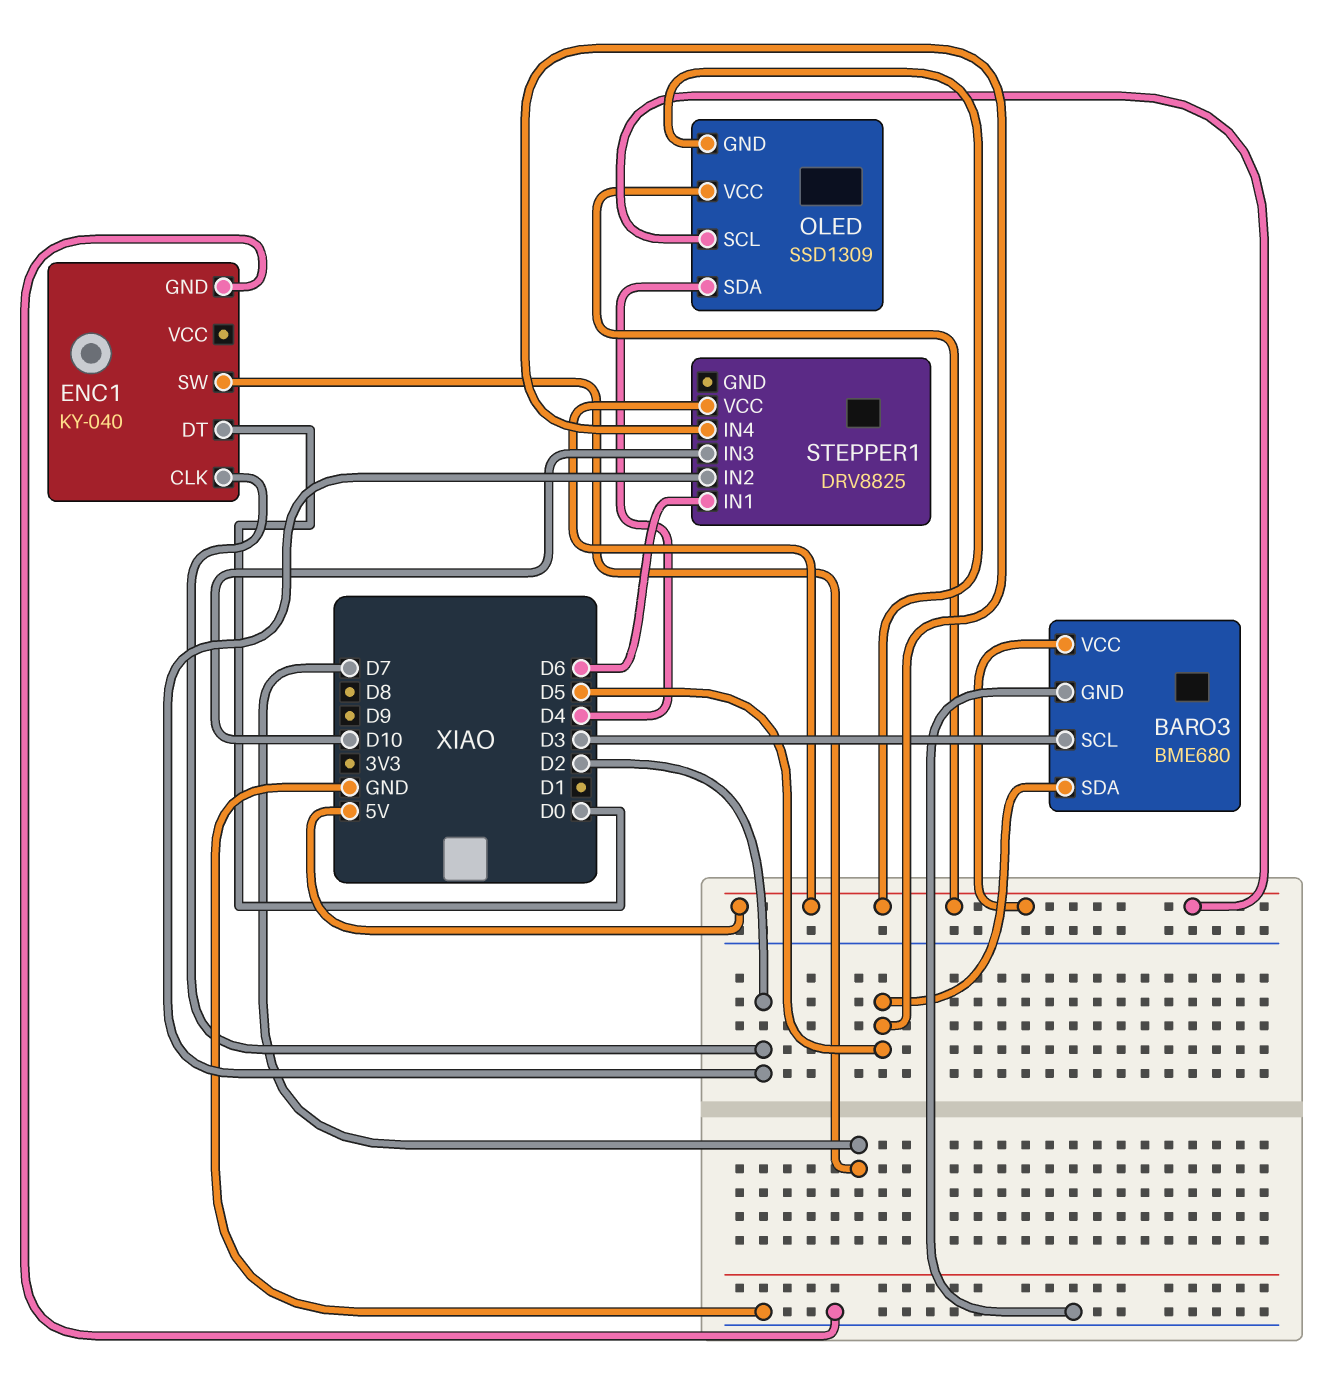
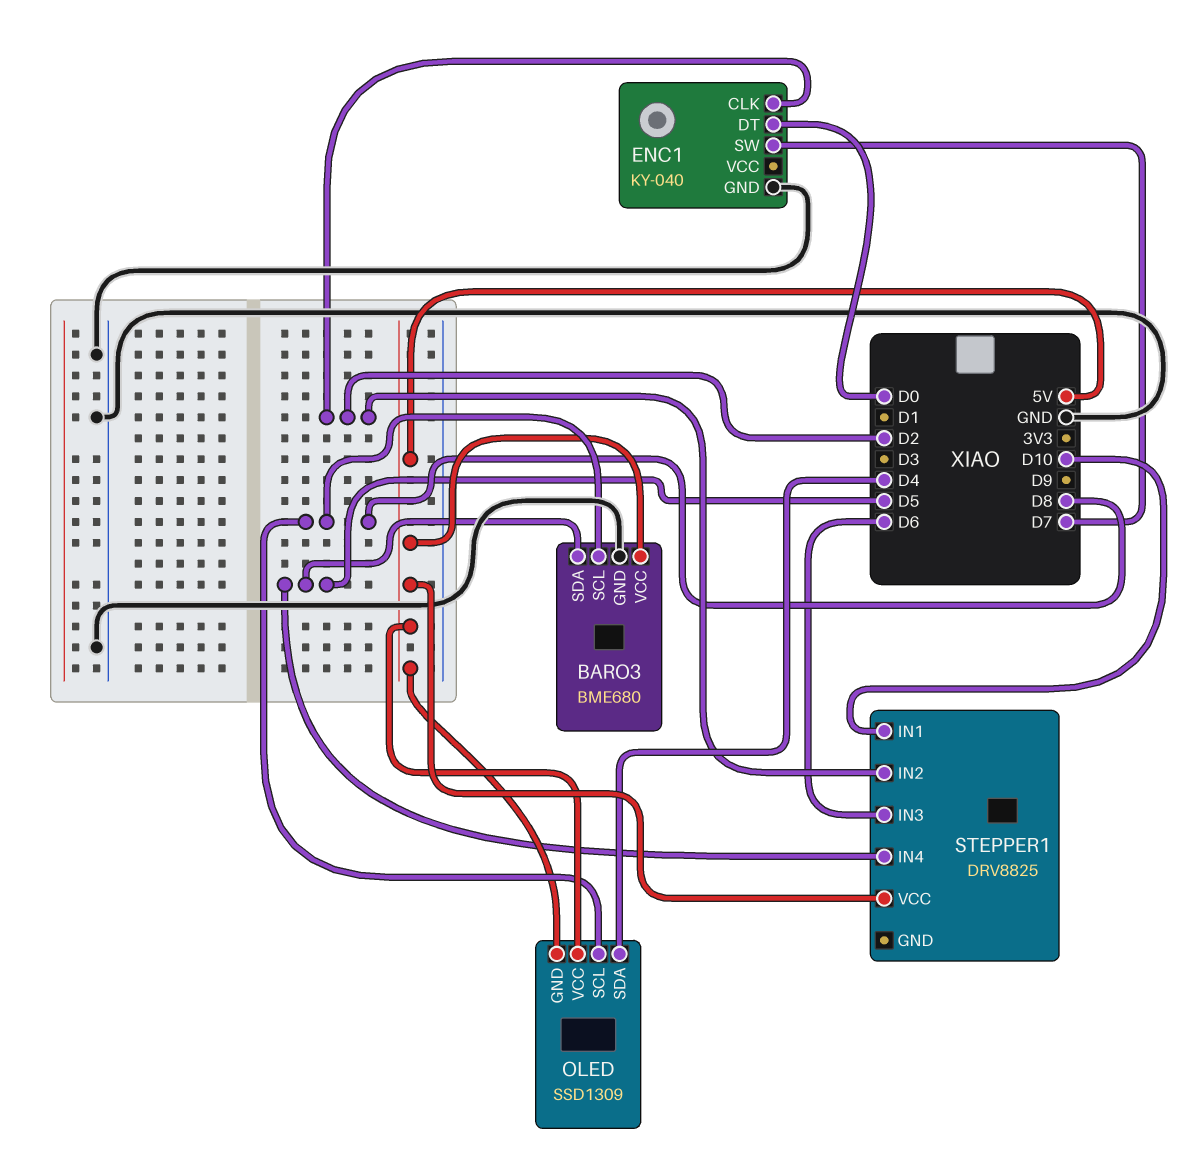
BARO3 pin SCL: D3 -> D8
OLED pin SCL: 5V -> D8
STEPPER1 pin IN1: D6 -> D10
STEPPER1 pin IN3: D10 -> D6

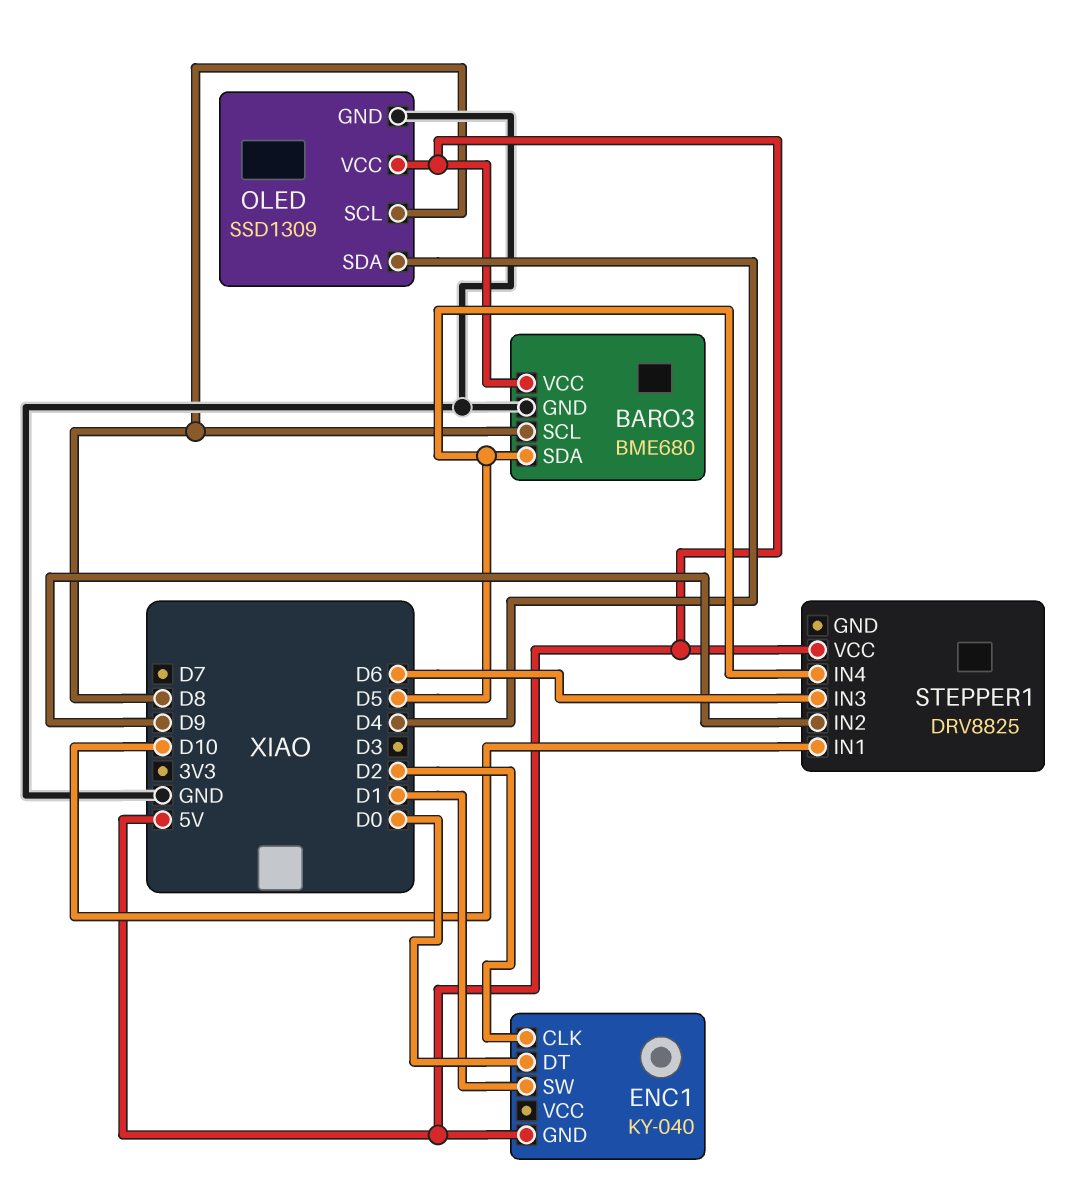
ENC1 pin GND: GND -> 5V
ENC1 pin SW: D7 -> D1
OLED pin GND: 5V -> GND
STEPPER1 pin IN2: D2 -> D9

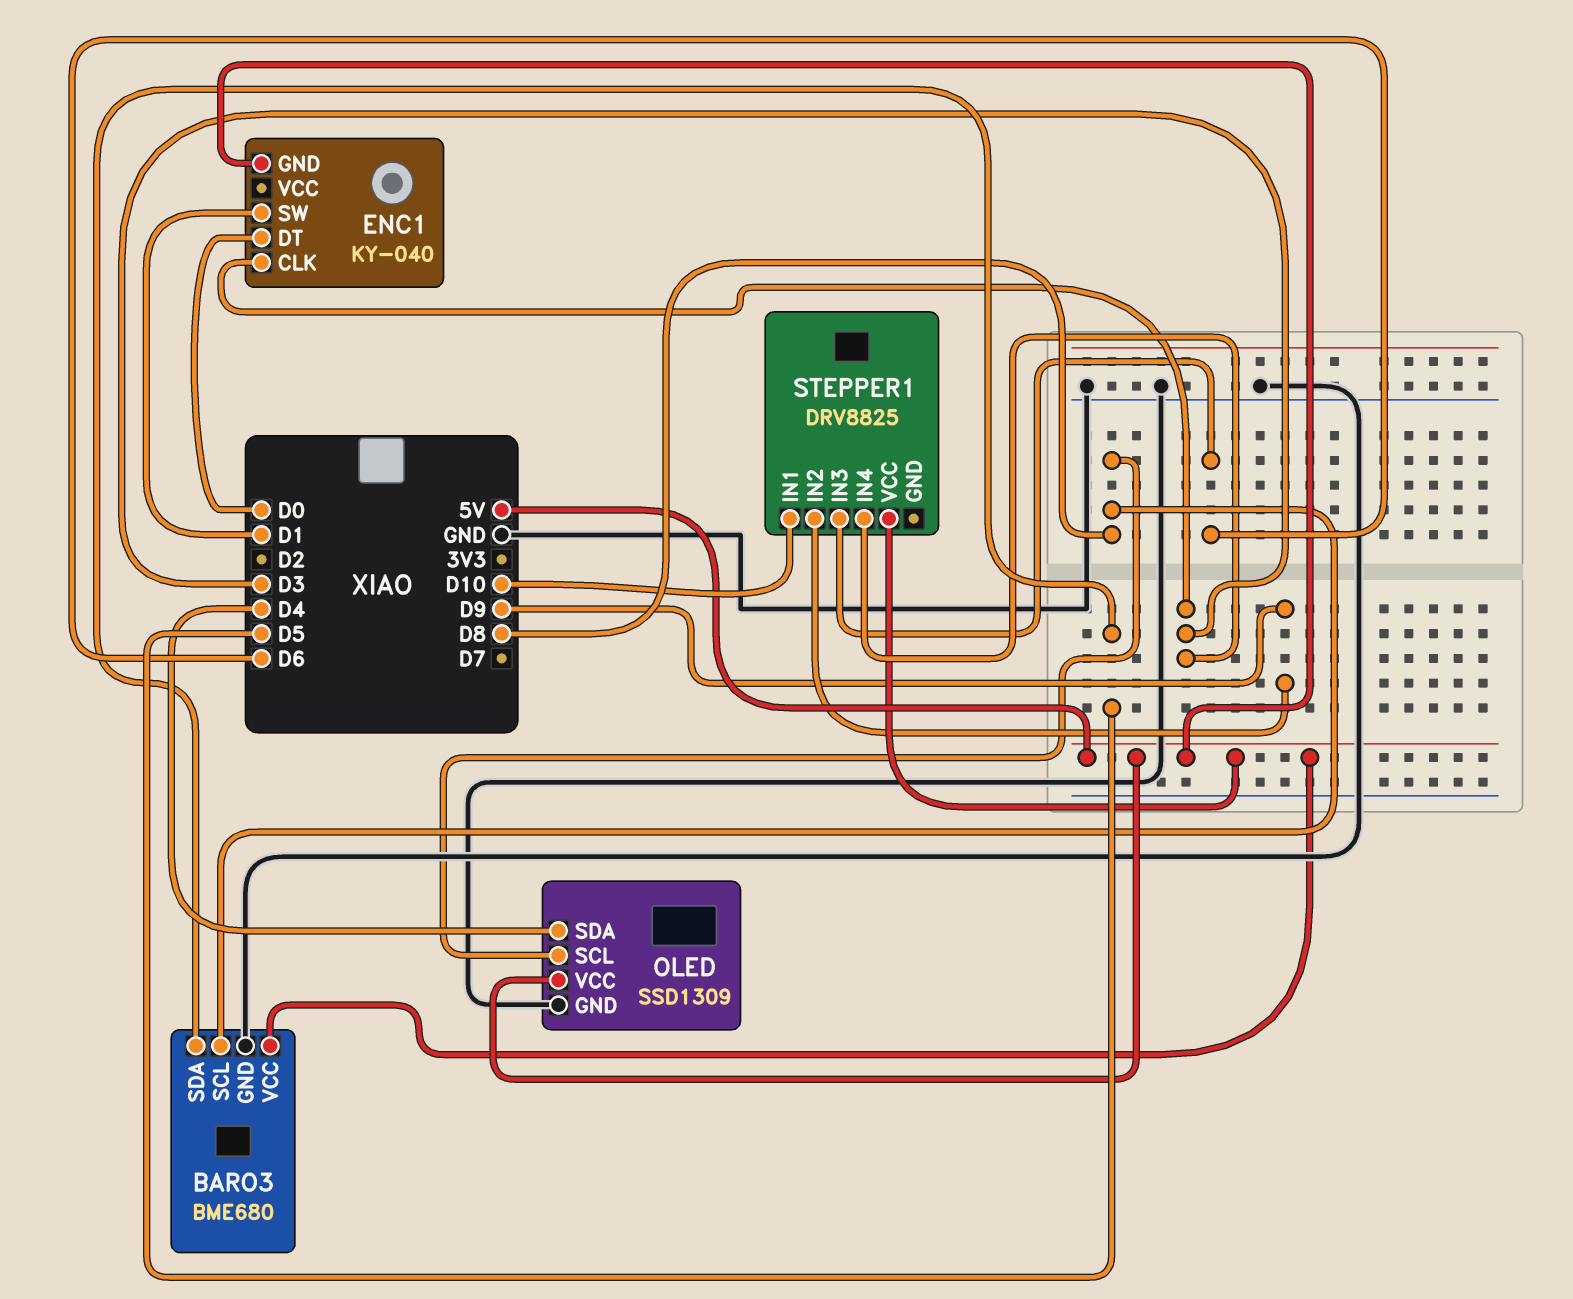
ENC1 pin CLK: D2 -> D3
STEPPER1 pin IN4: D5 -> D3

